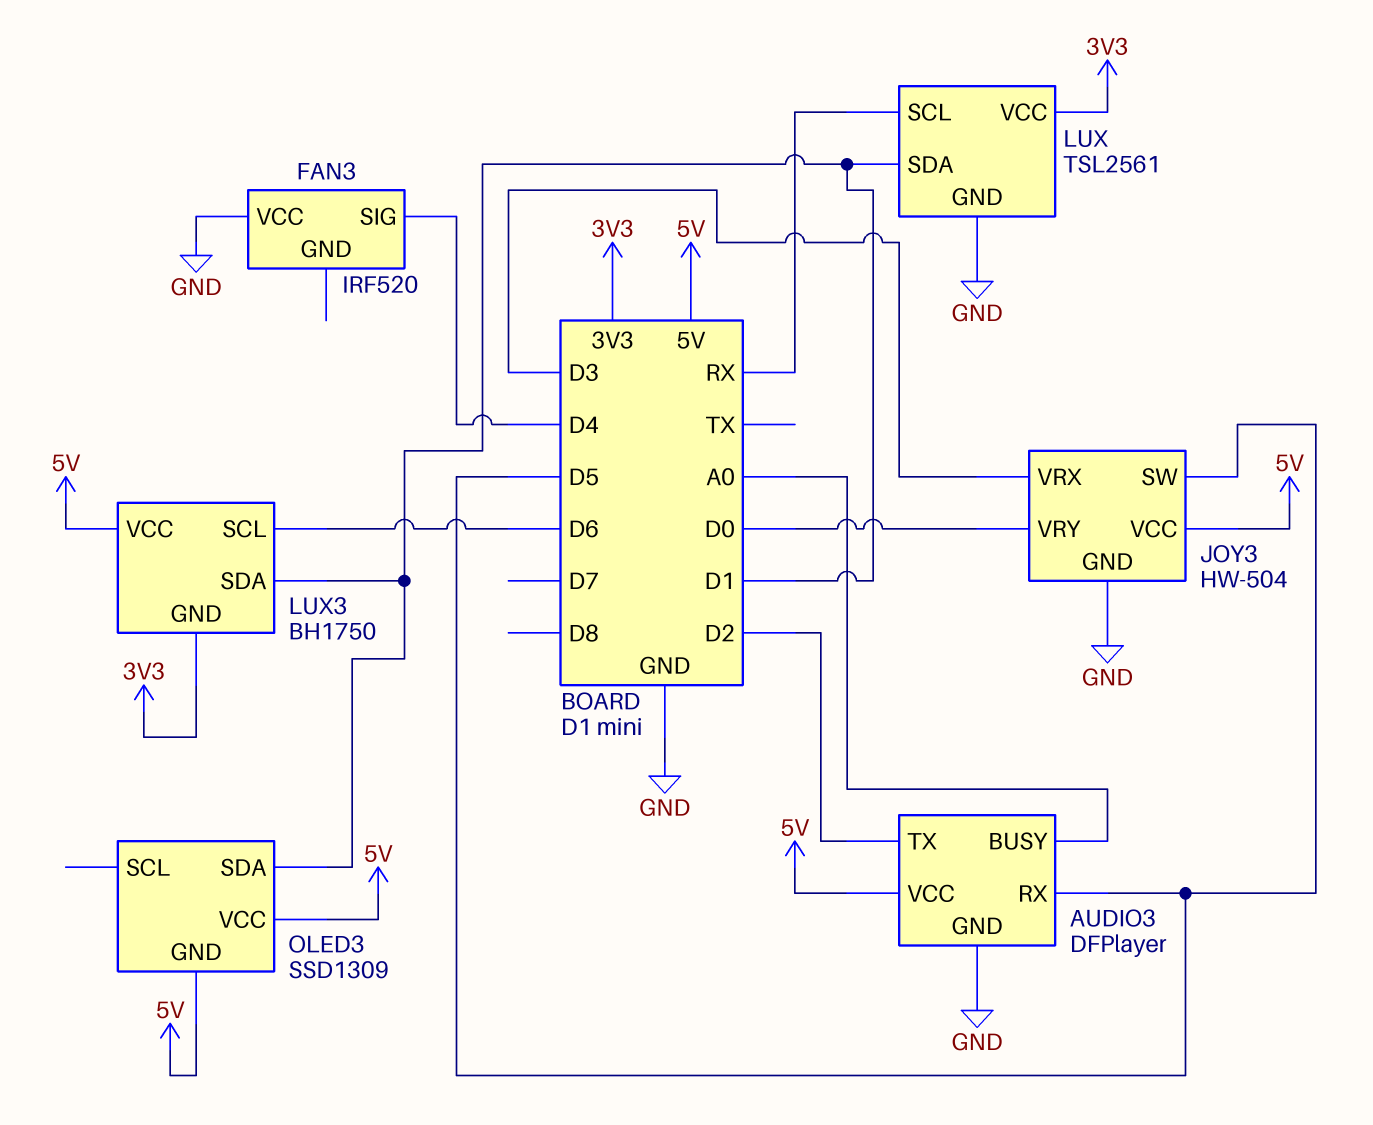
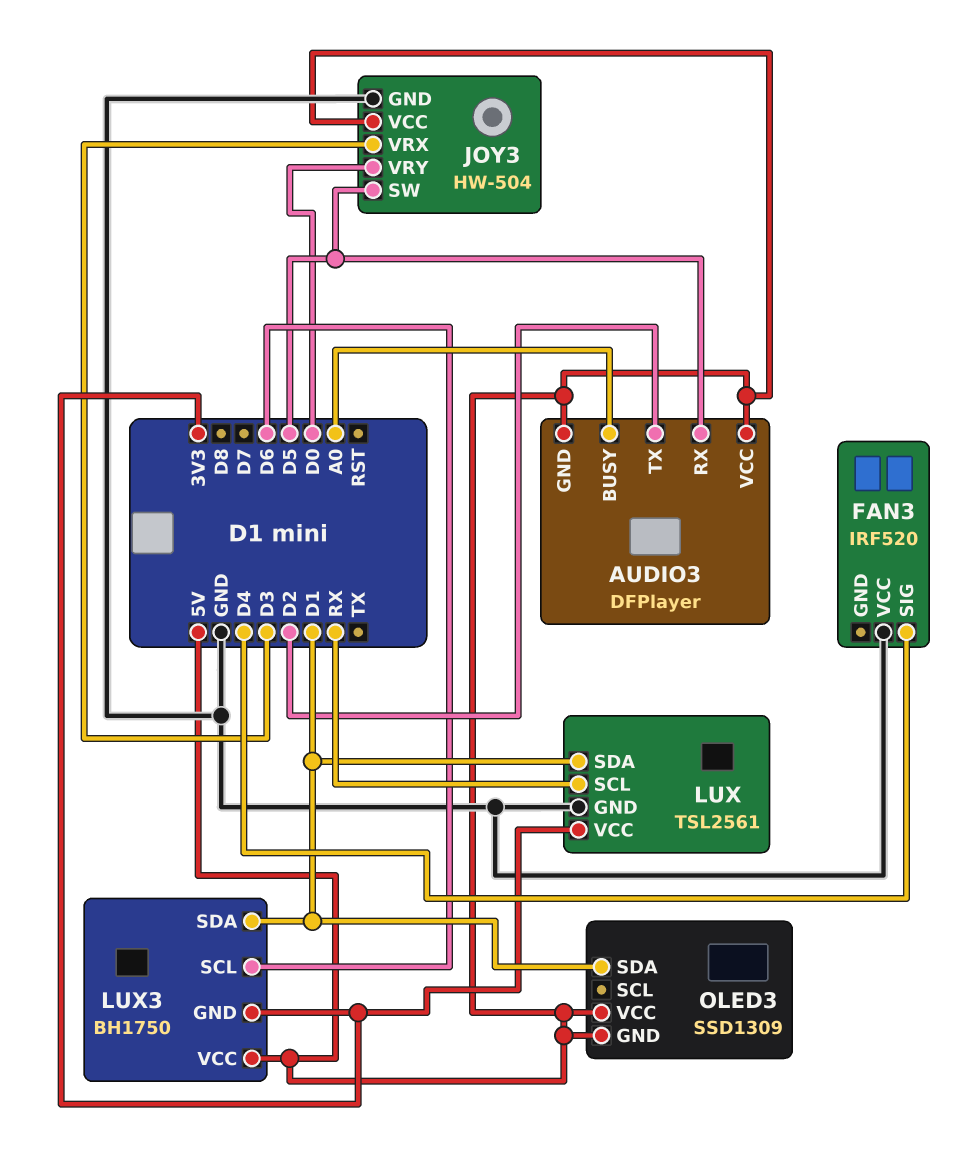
AUDIO3 pin GND: GND -> 5V

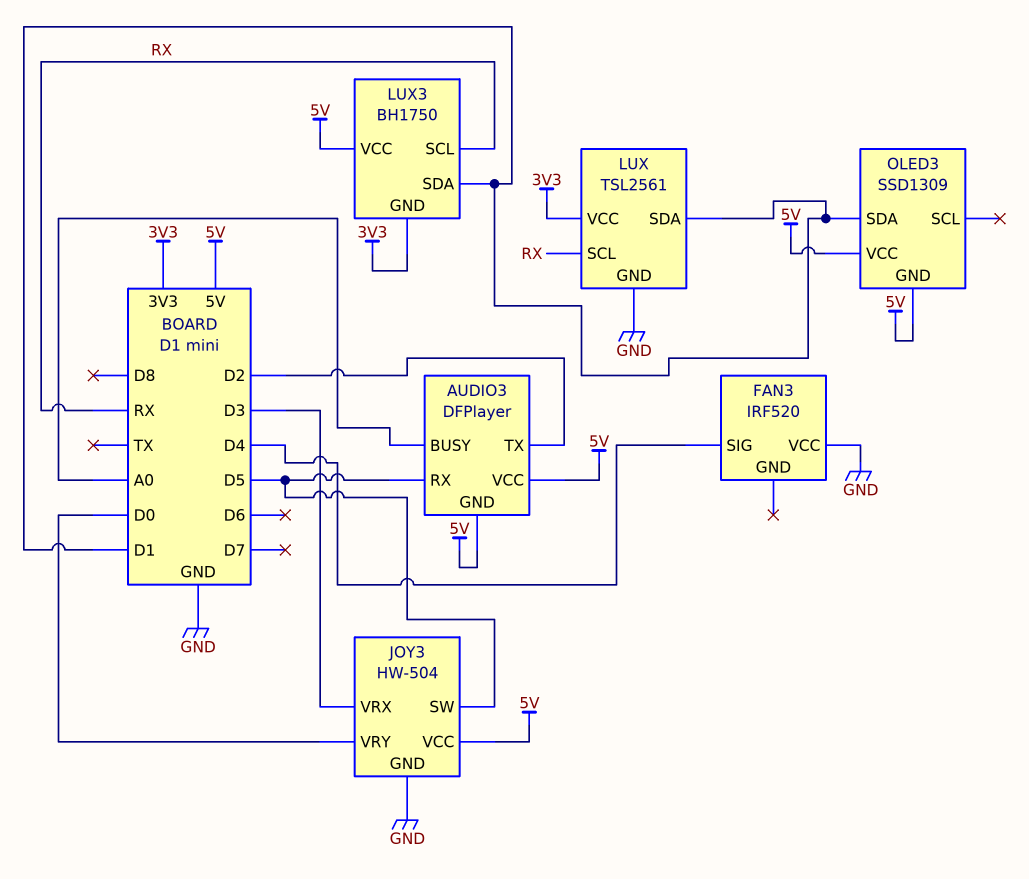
LUX3 pin SCL: D6 -> RX

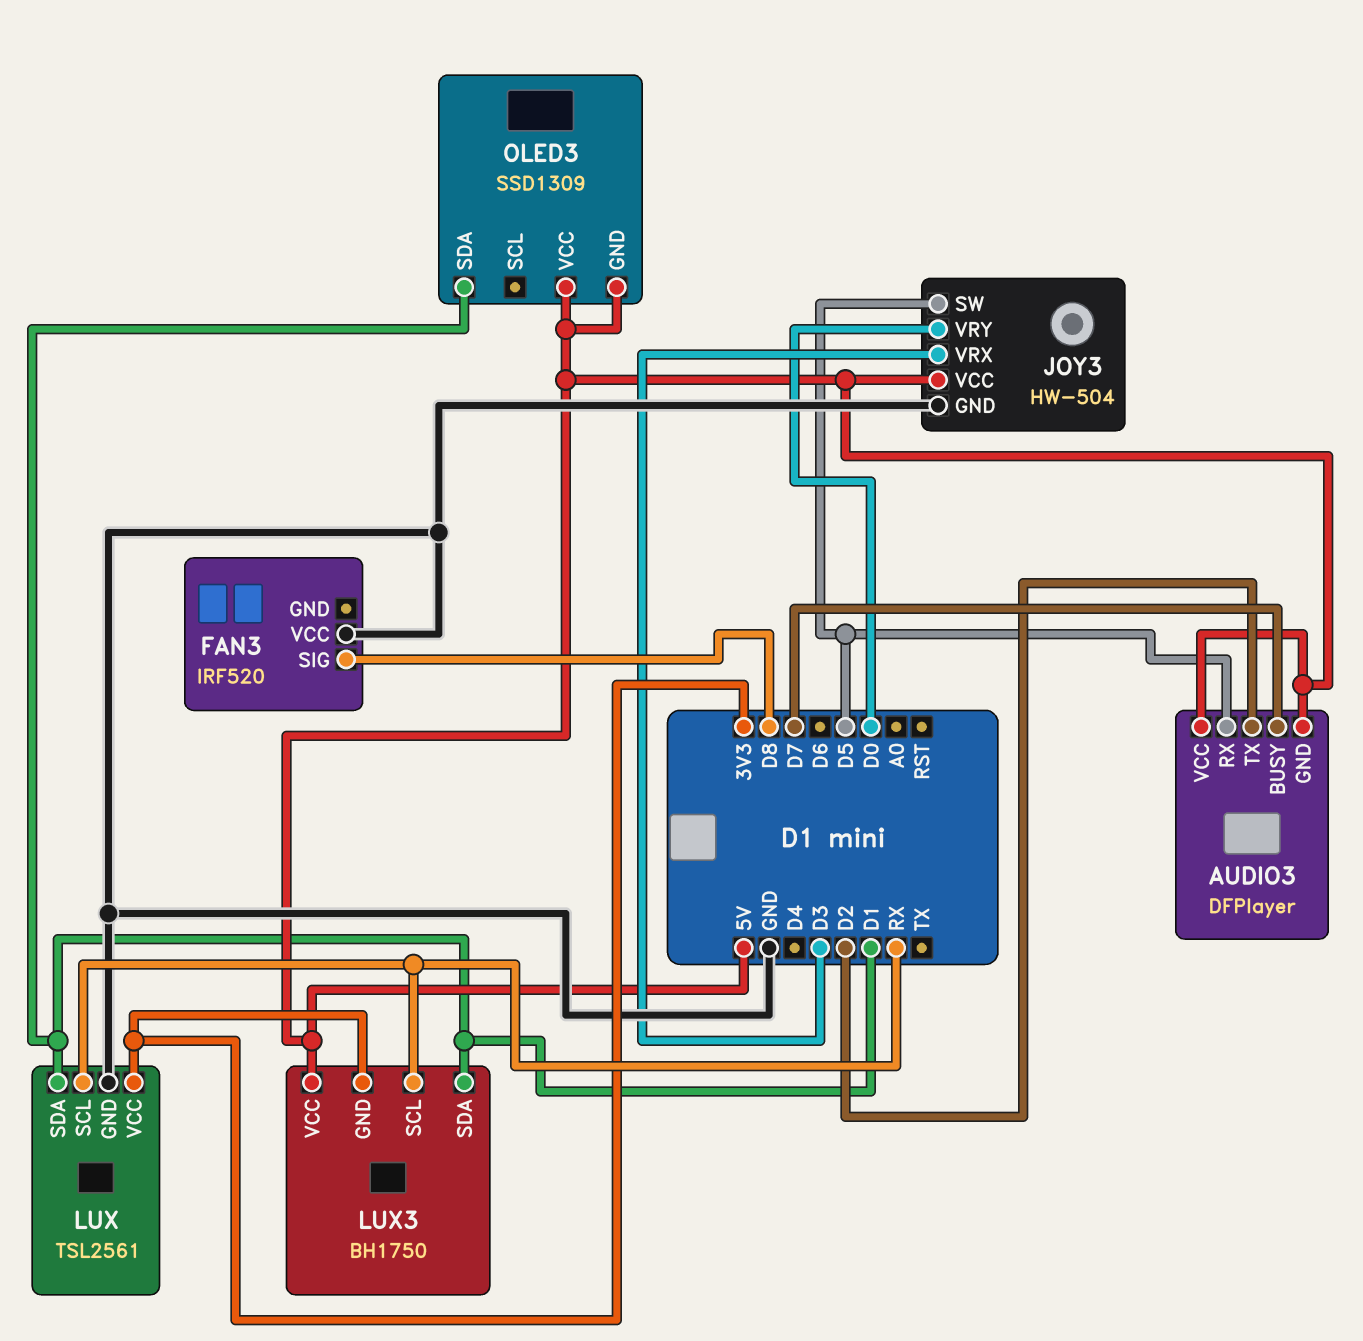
AUDIO3 pin BUSY: A0 -> D7
FAN3 pin SIG: D4 -> D8

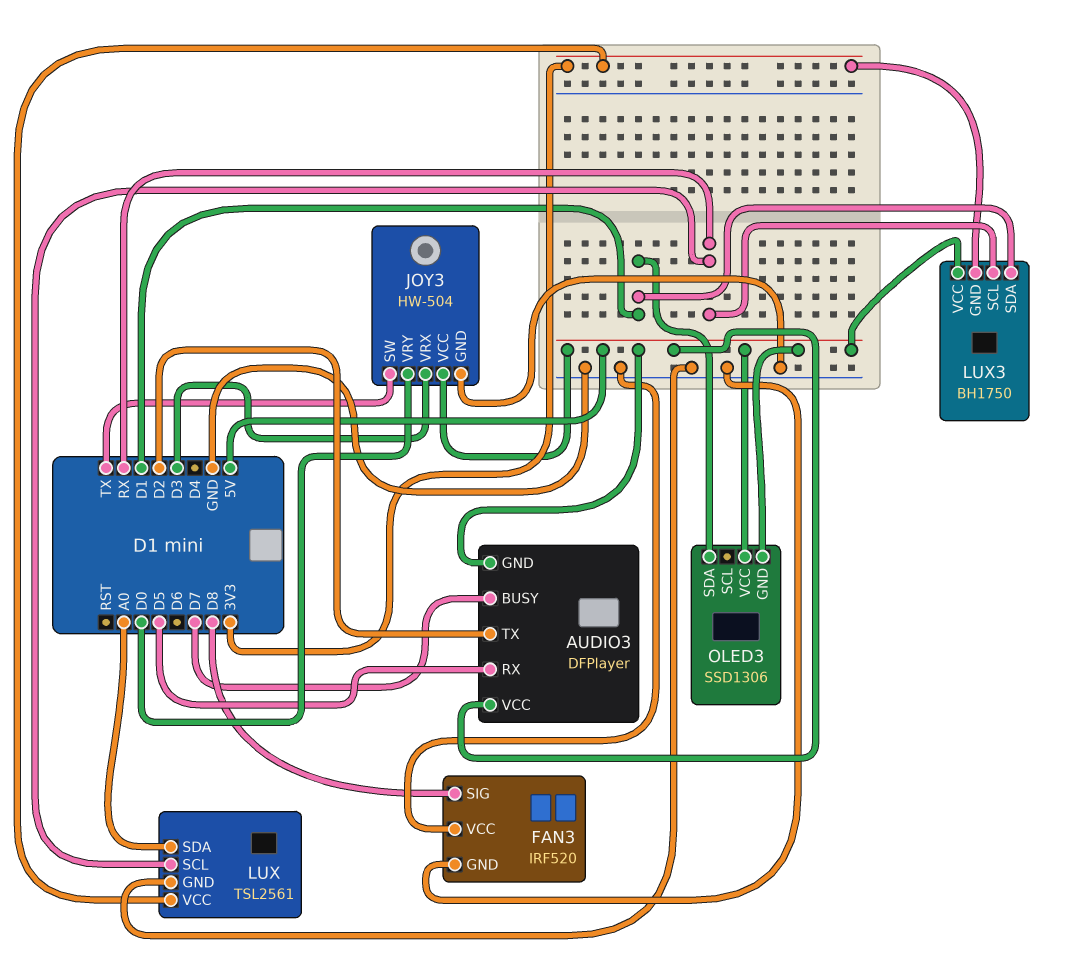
FAN3 pin GND: none -> GND
JOY3 pin SW: D5 -> TX
LUX pin SDA: D1 -> A0
OLED3: SSD1309 -> SSD1306

